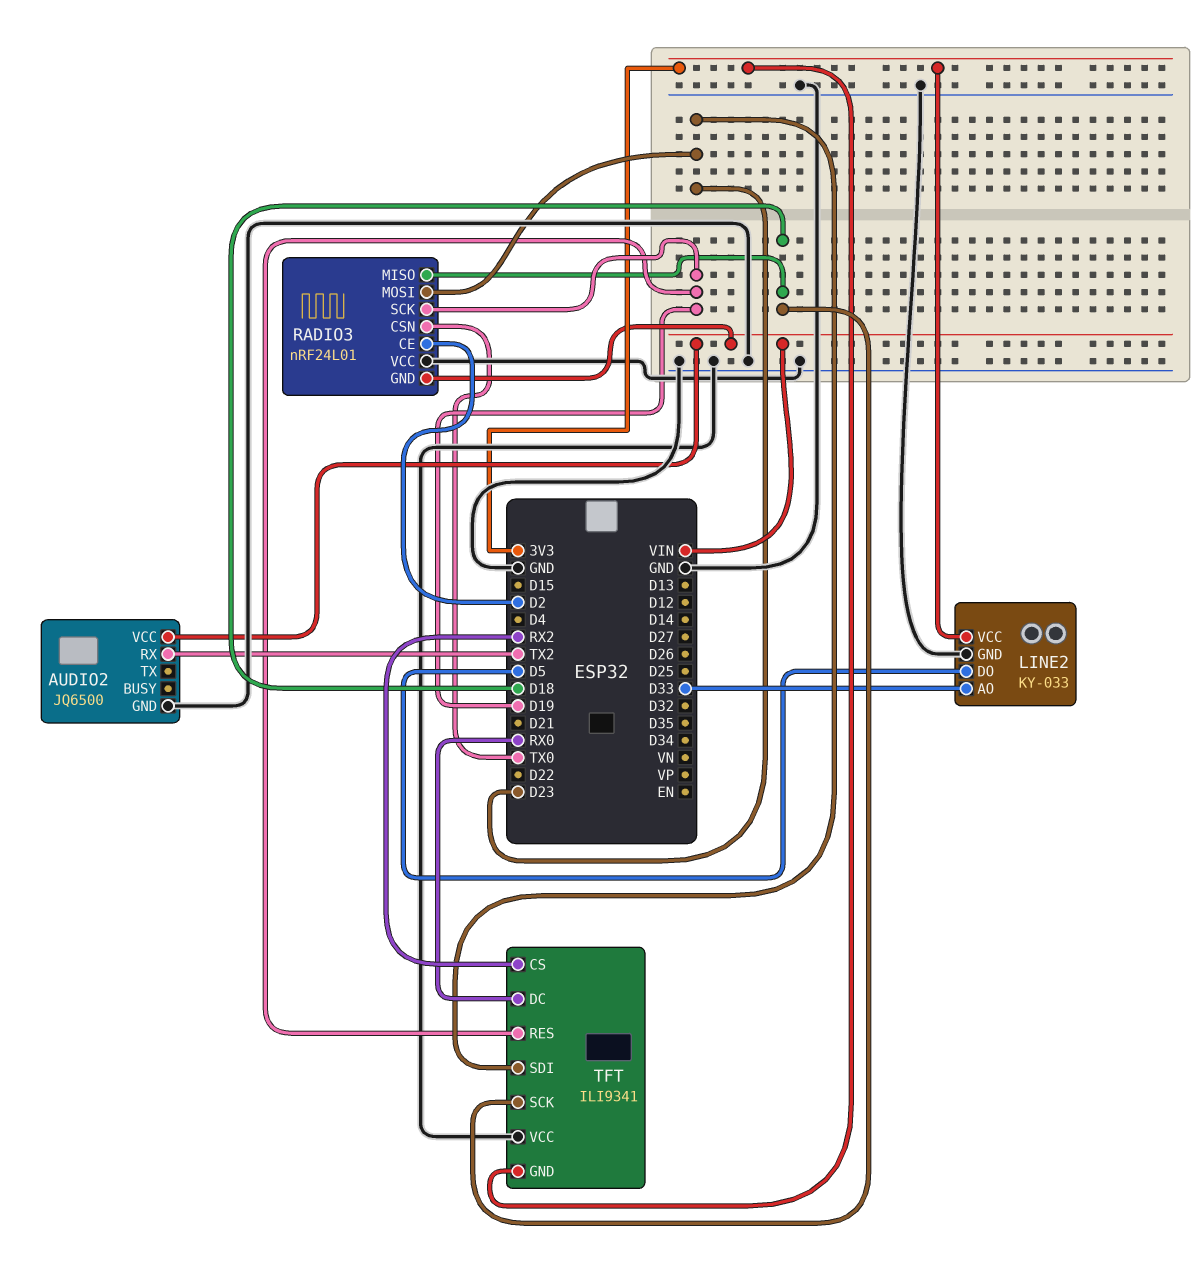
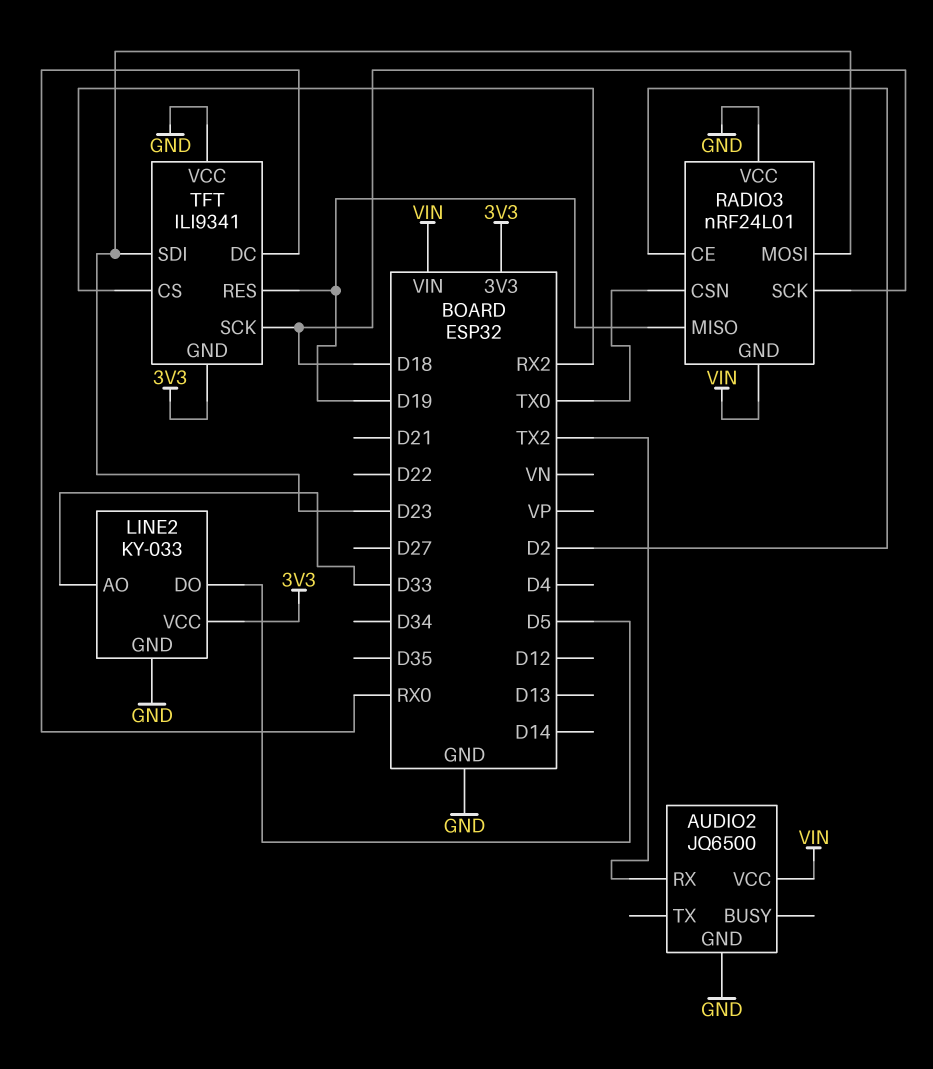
RADIO3 pin MISO: D18 -> D19
RADIO3 pin SCK: D19 -> D18

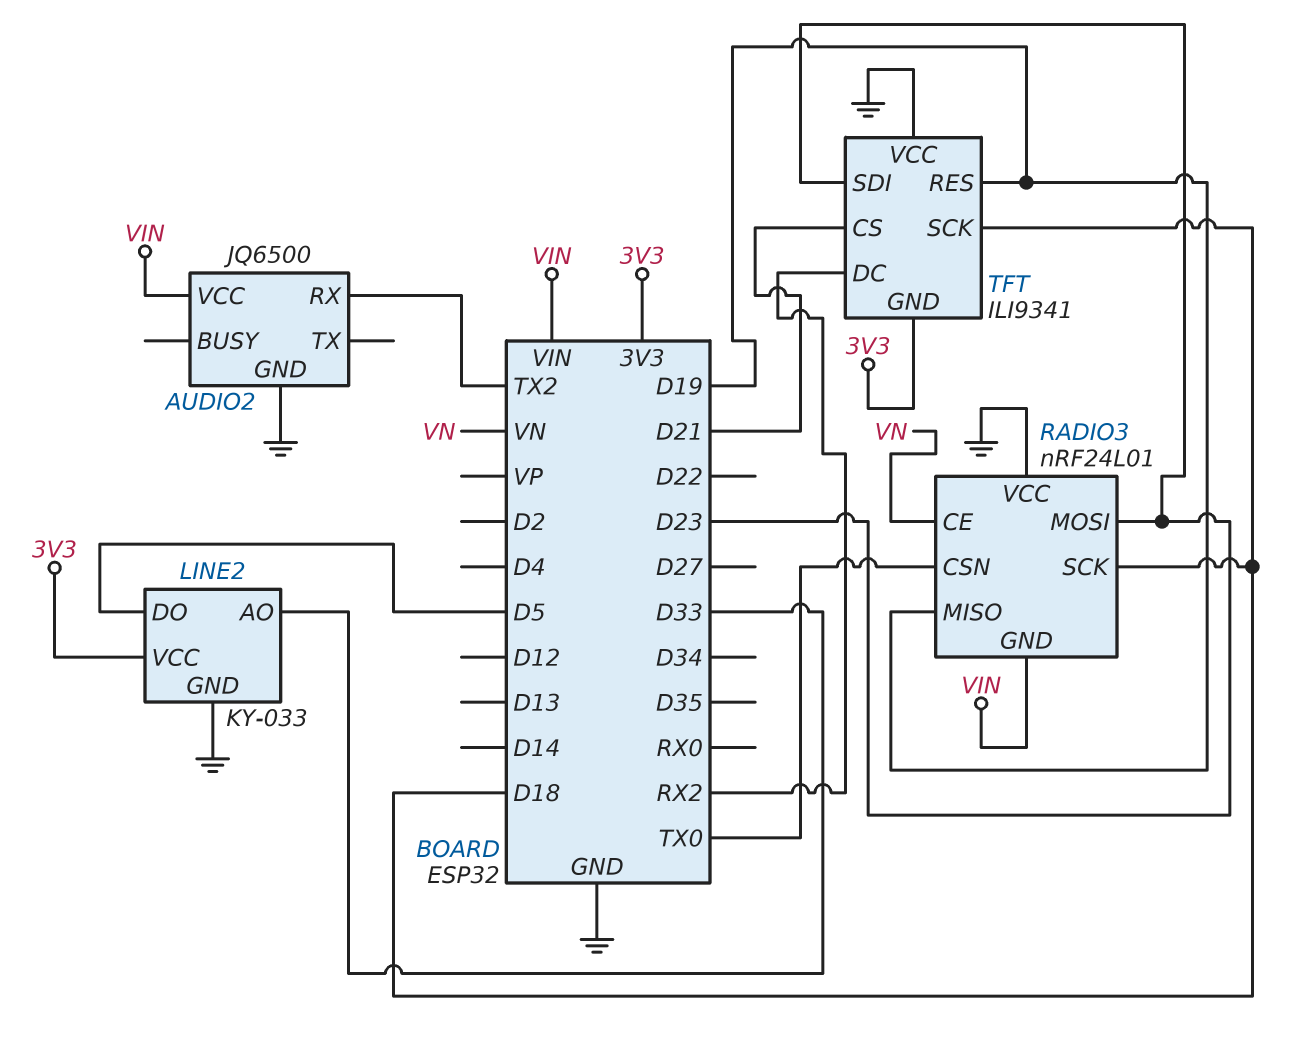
RADIO3 pin CE: D2 -> VN
TFT pin CS: RX2 -> D21
TFT pin DC: RX0 -> RX2

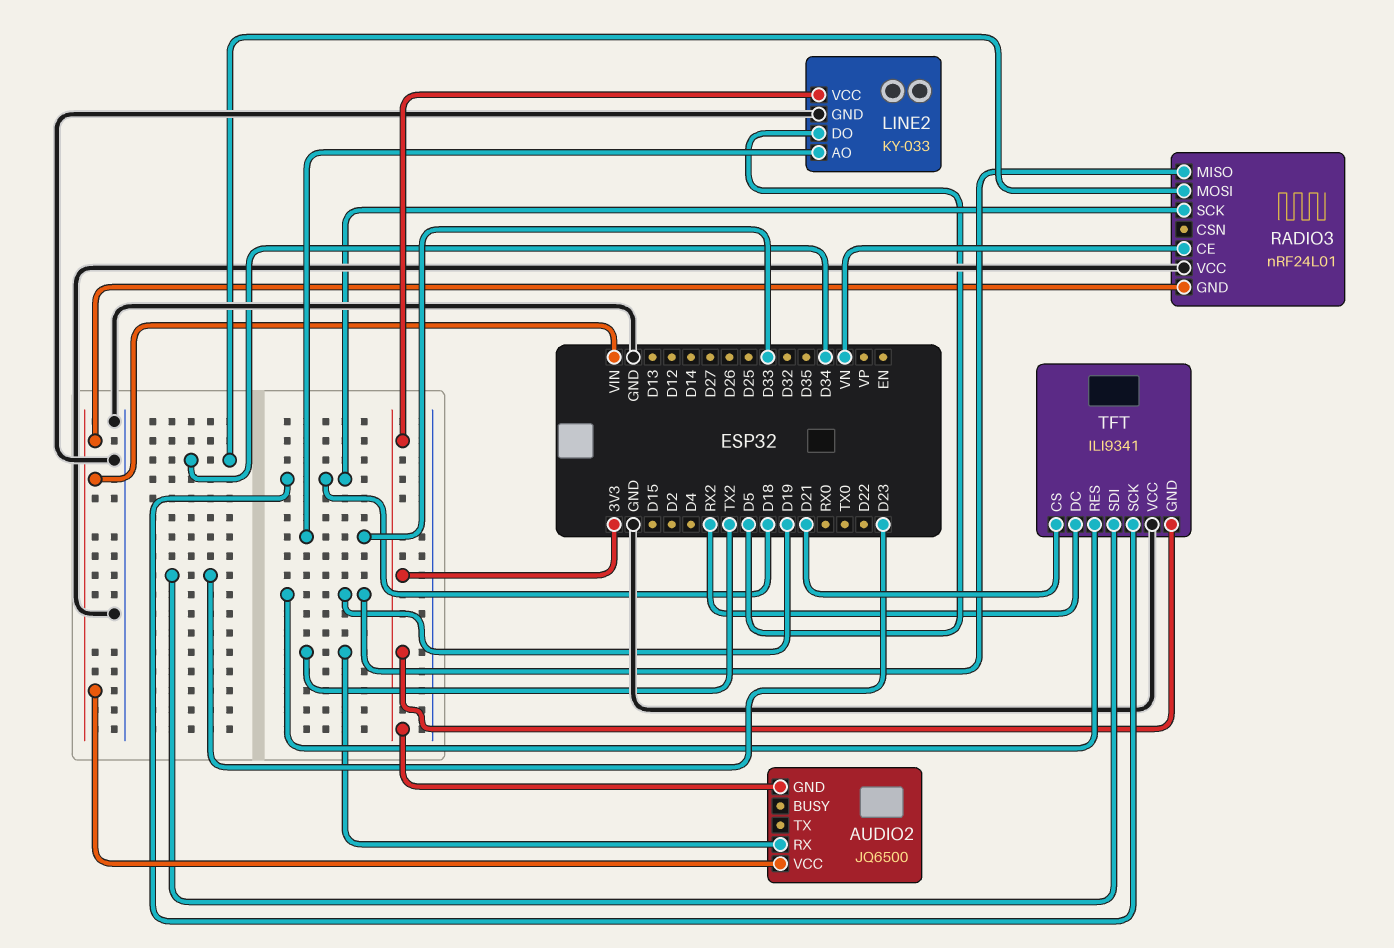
AUDIO2 pin GND: GND -> 3V3
RADIO3 pin CSN: TX0 -> none
RADIO3 pin MOSI: D23 -> D34

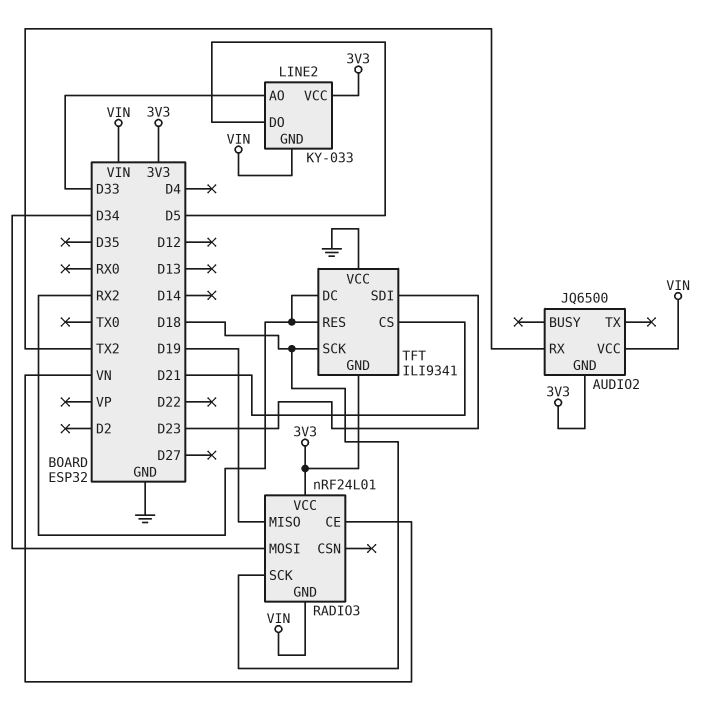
LINE2 pin GND: GND -> VIN
RADIO3 pin VCC: GND -> 3V3
TFT pin RES: D19 -> RX2

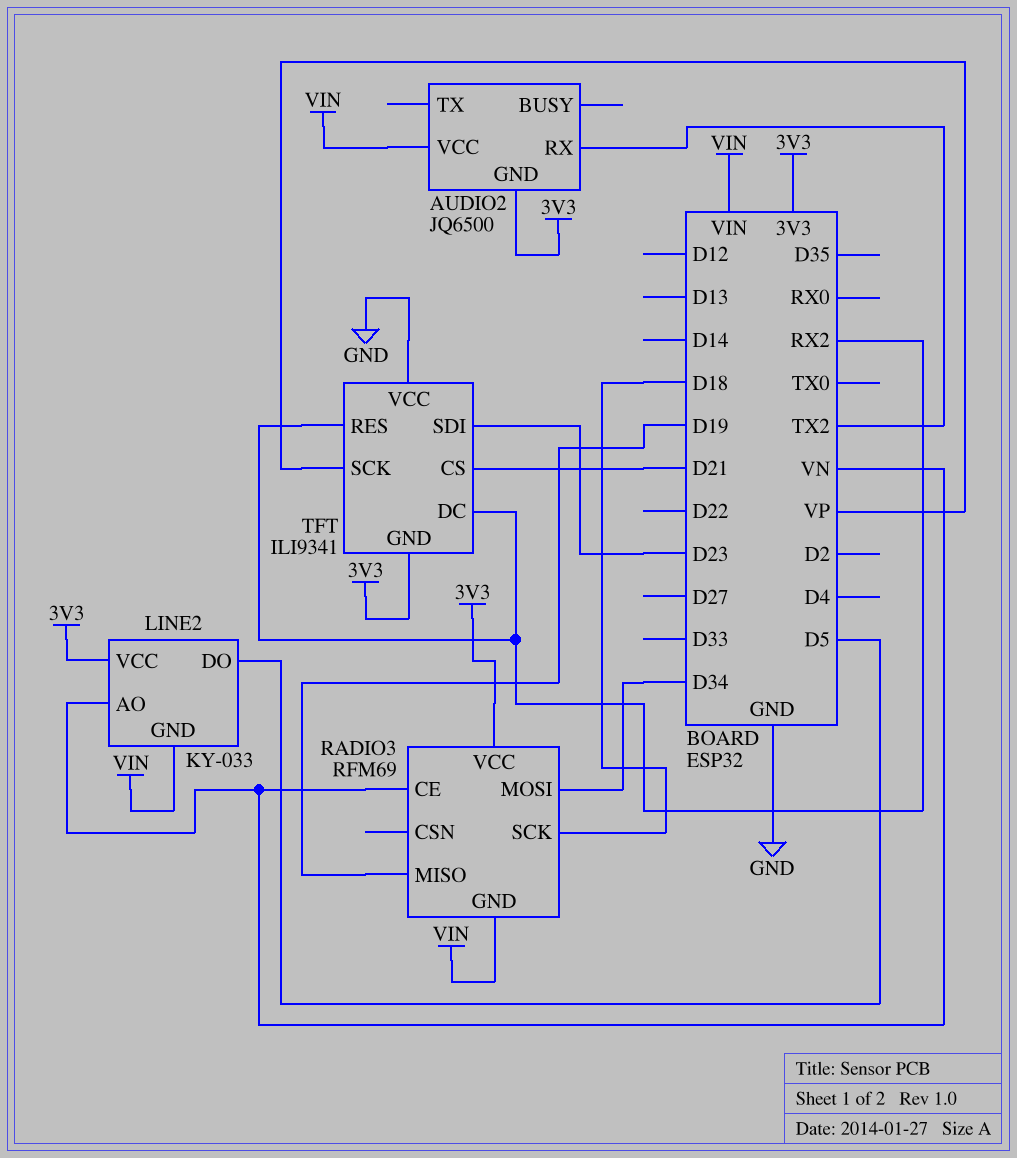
LINE2 pin AO: D33 -> VN
RADIO3: nRF24L01 -> RFM69
TFT pin SCK: D18 -> VP

